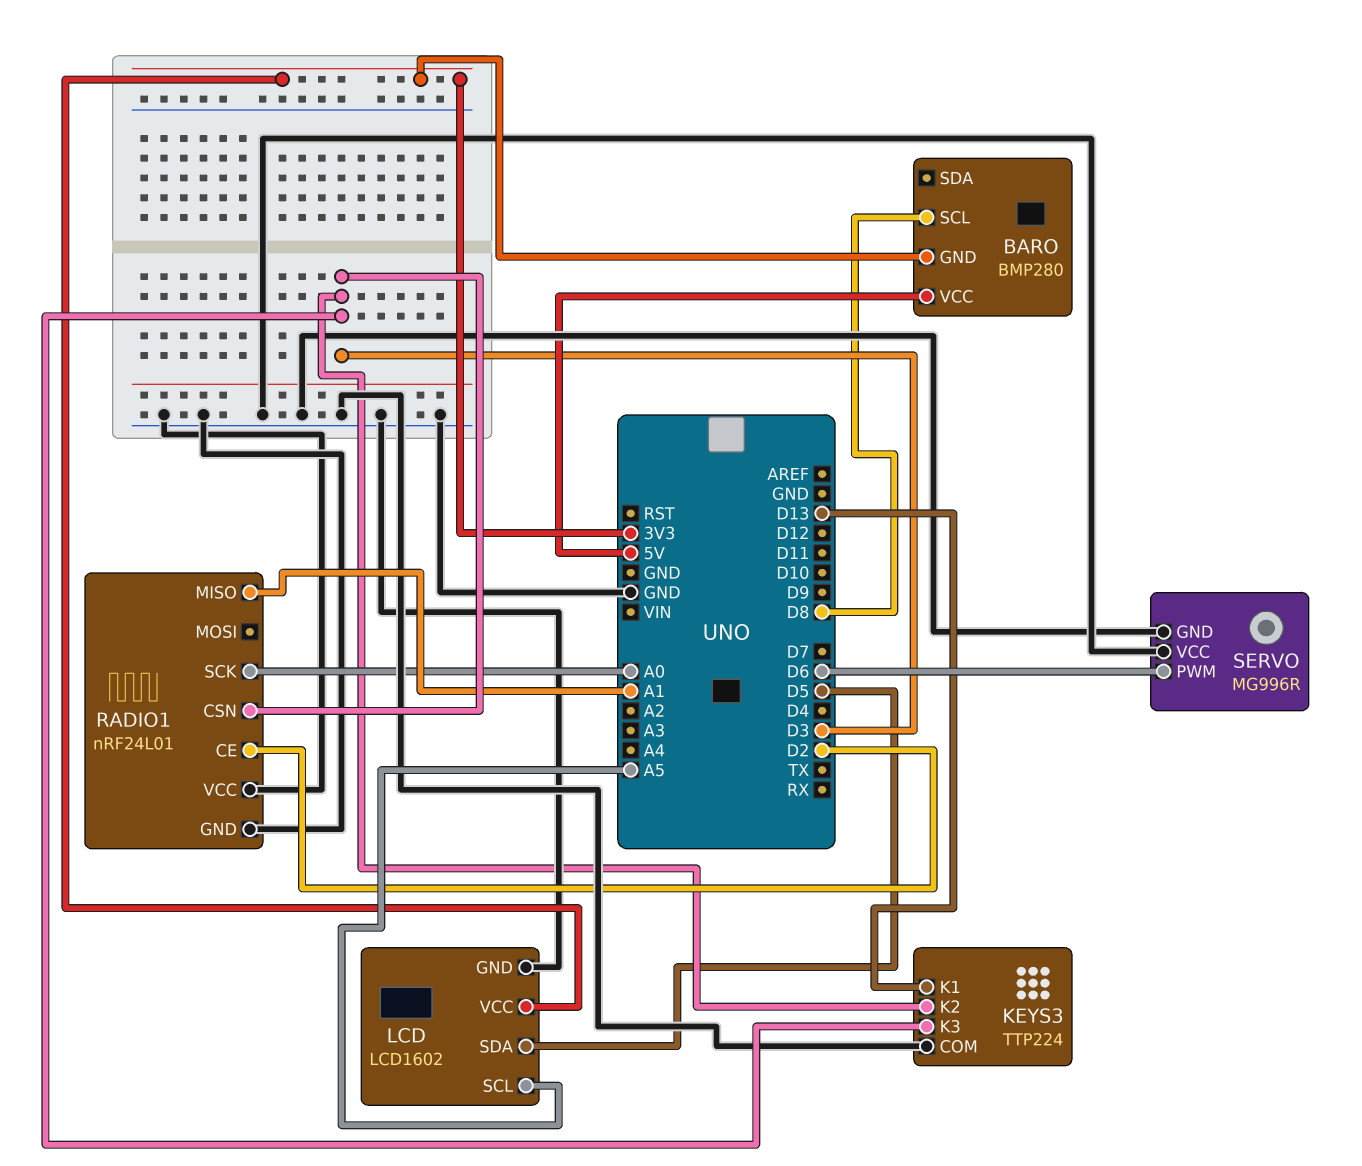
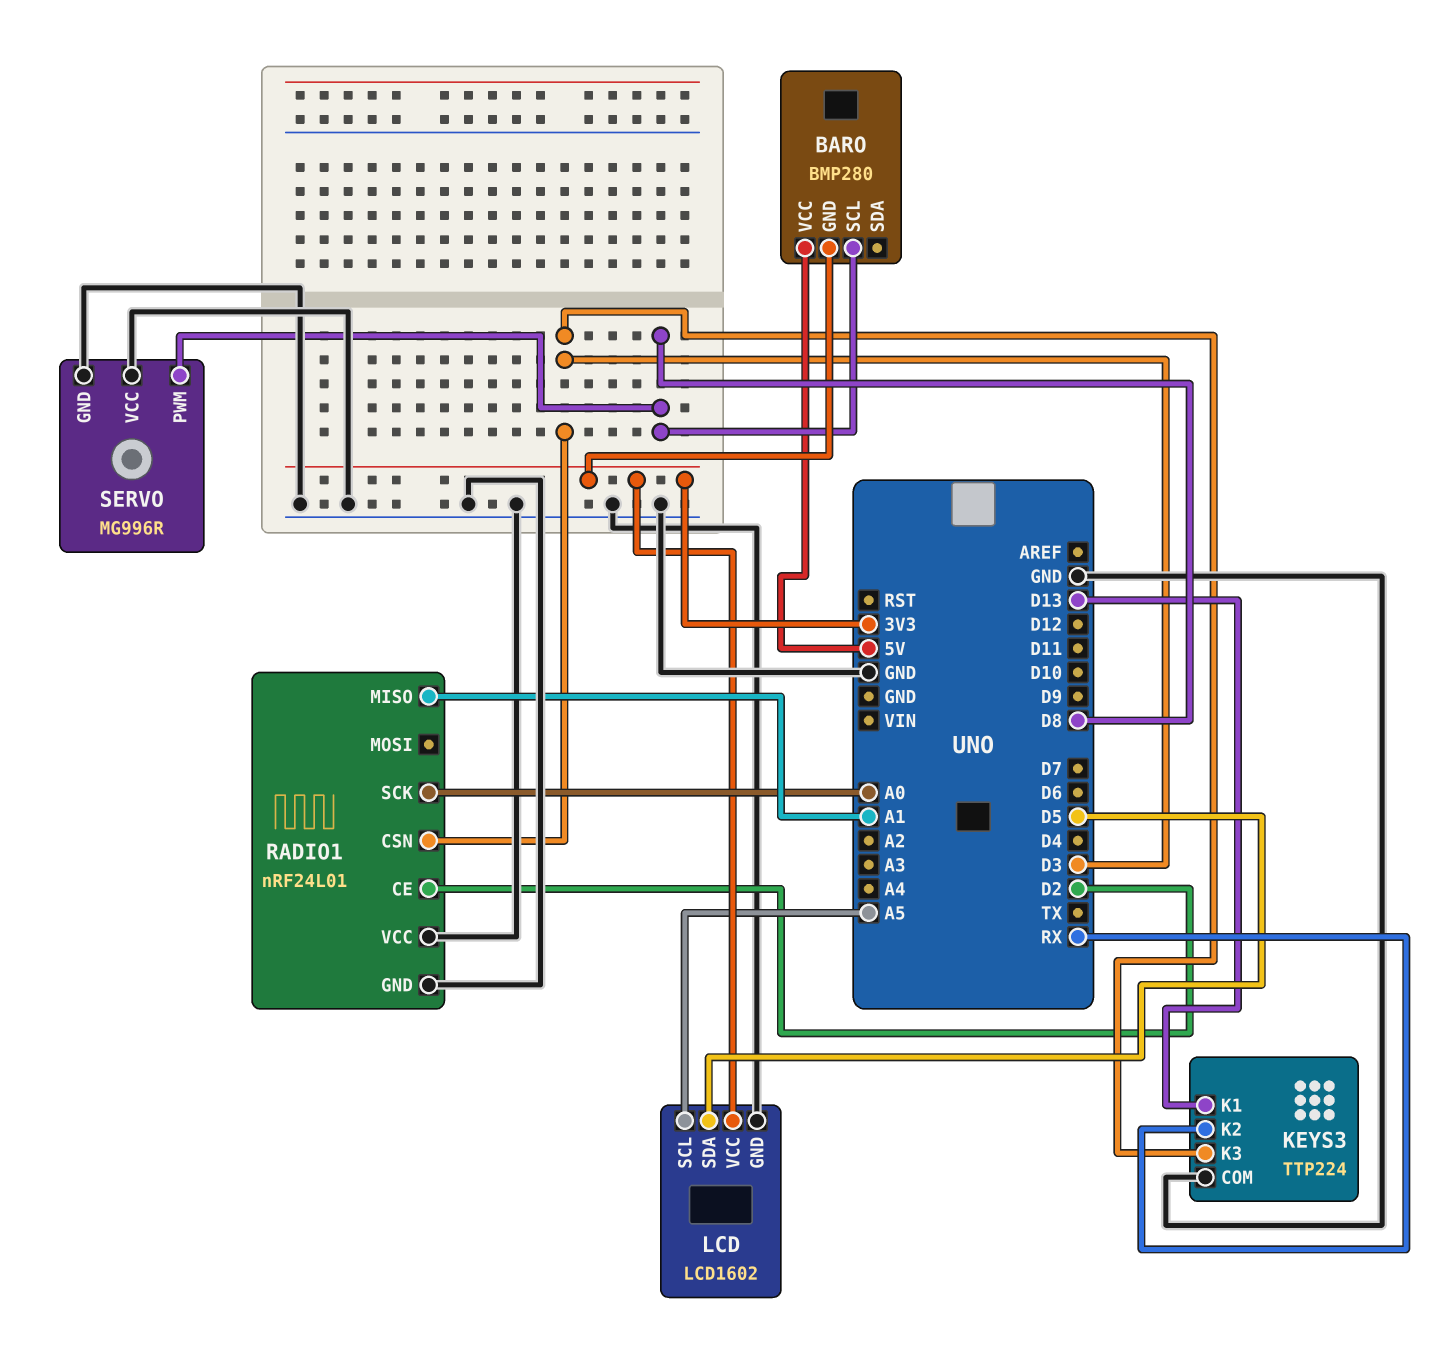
KEYS3 pin K2: D3 -> RX
SERVO pin PWM: D6 -> D8

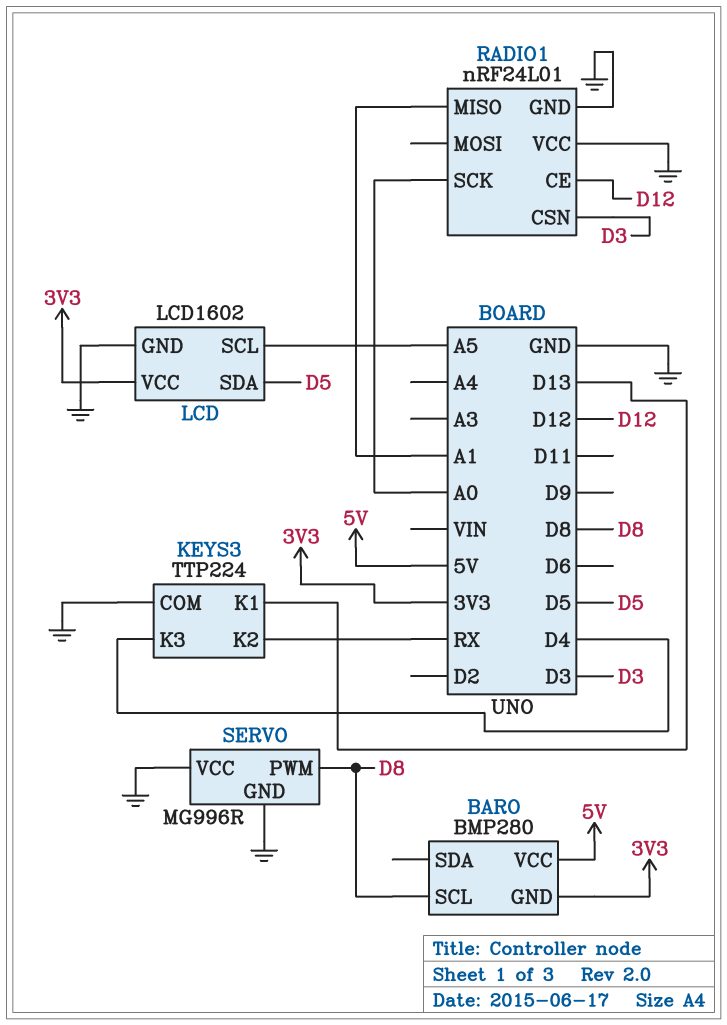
KEYS3 pin K3: D3 -> D4
RADIO1 pin CE: D2 -> D12

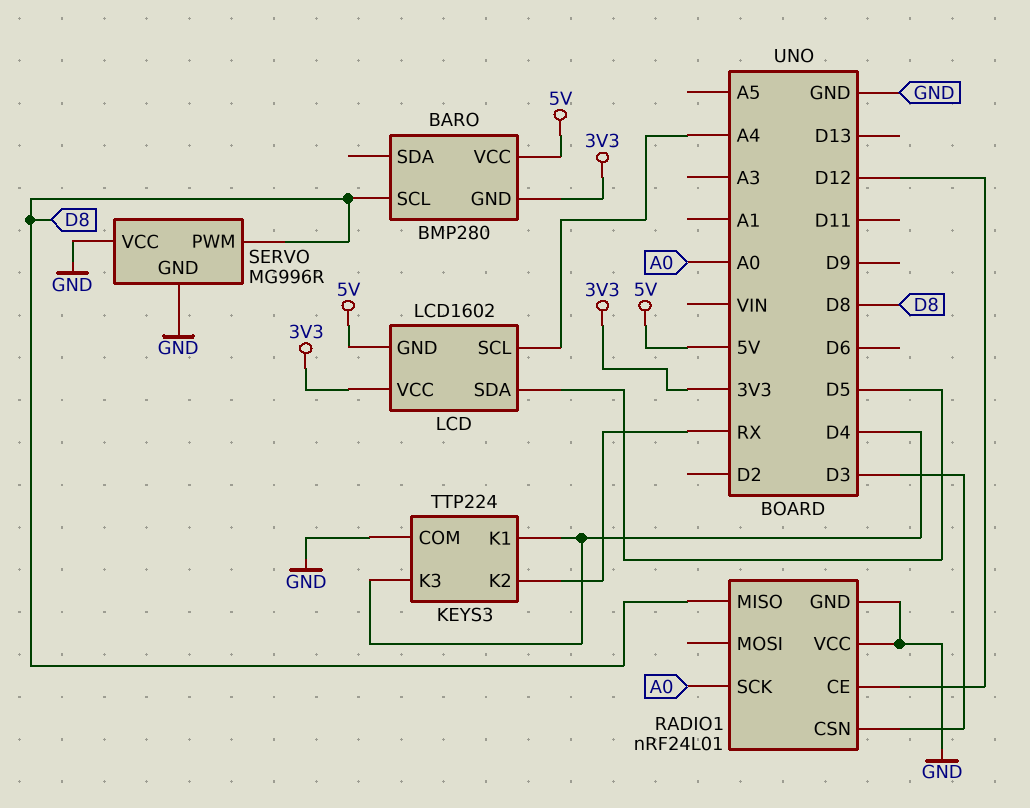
KEYS3 pin K1: D13 -> D4
LCD pin GND: GND -> 5V
LCD pin SCL: A5 -> A4
RADIO1 pin MISO: A1 -> D8

